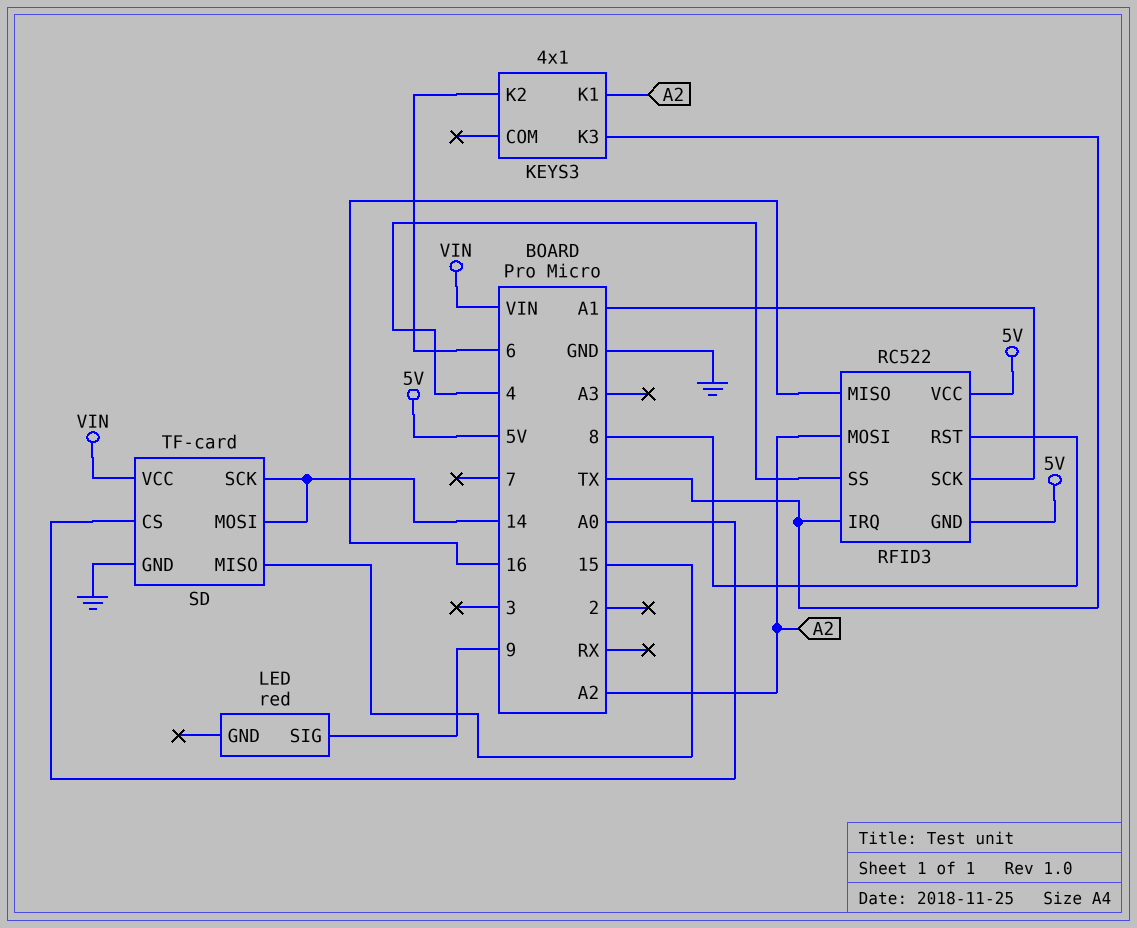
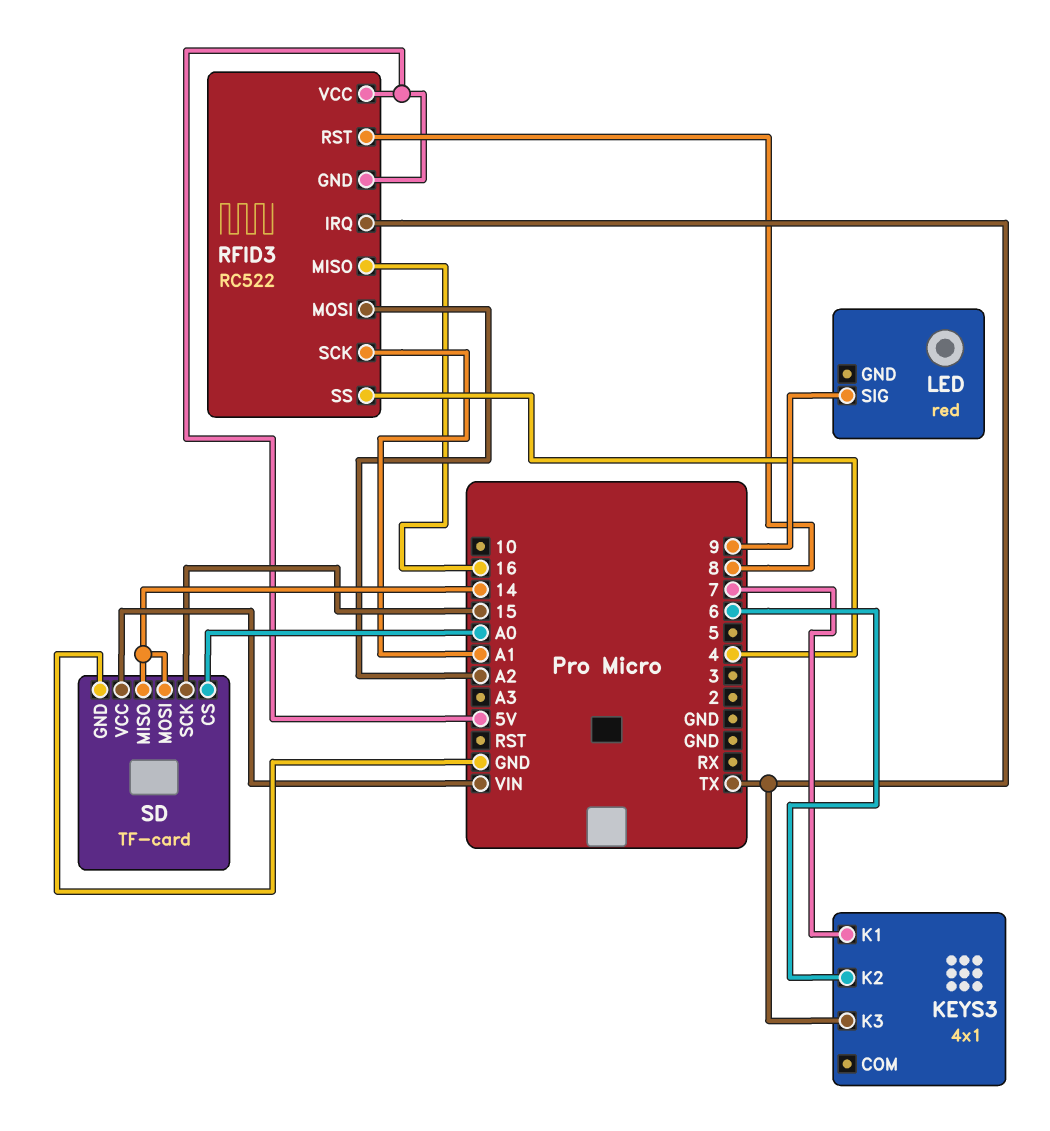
KEYS3 pin K1: A2 -> 7
SD pin MISO: 15 -> 14
SD pin SCK: 14 -> 15

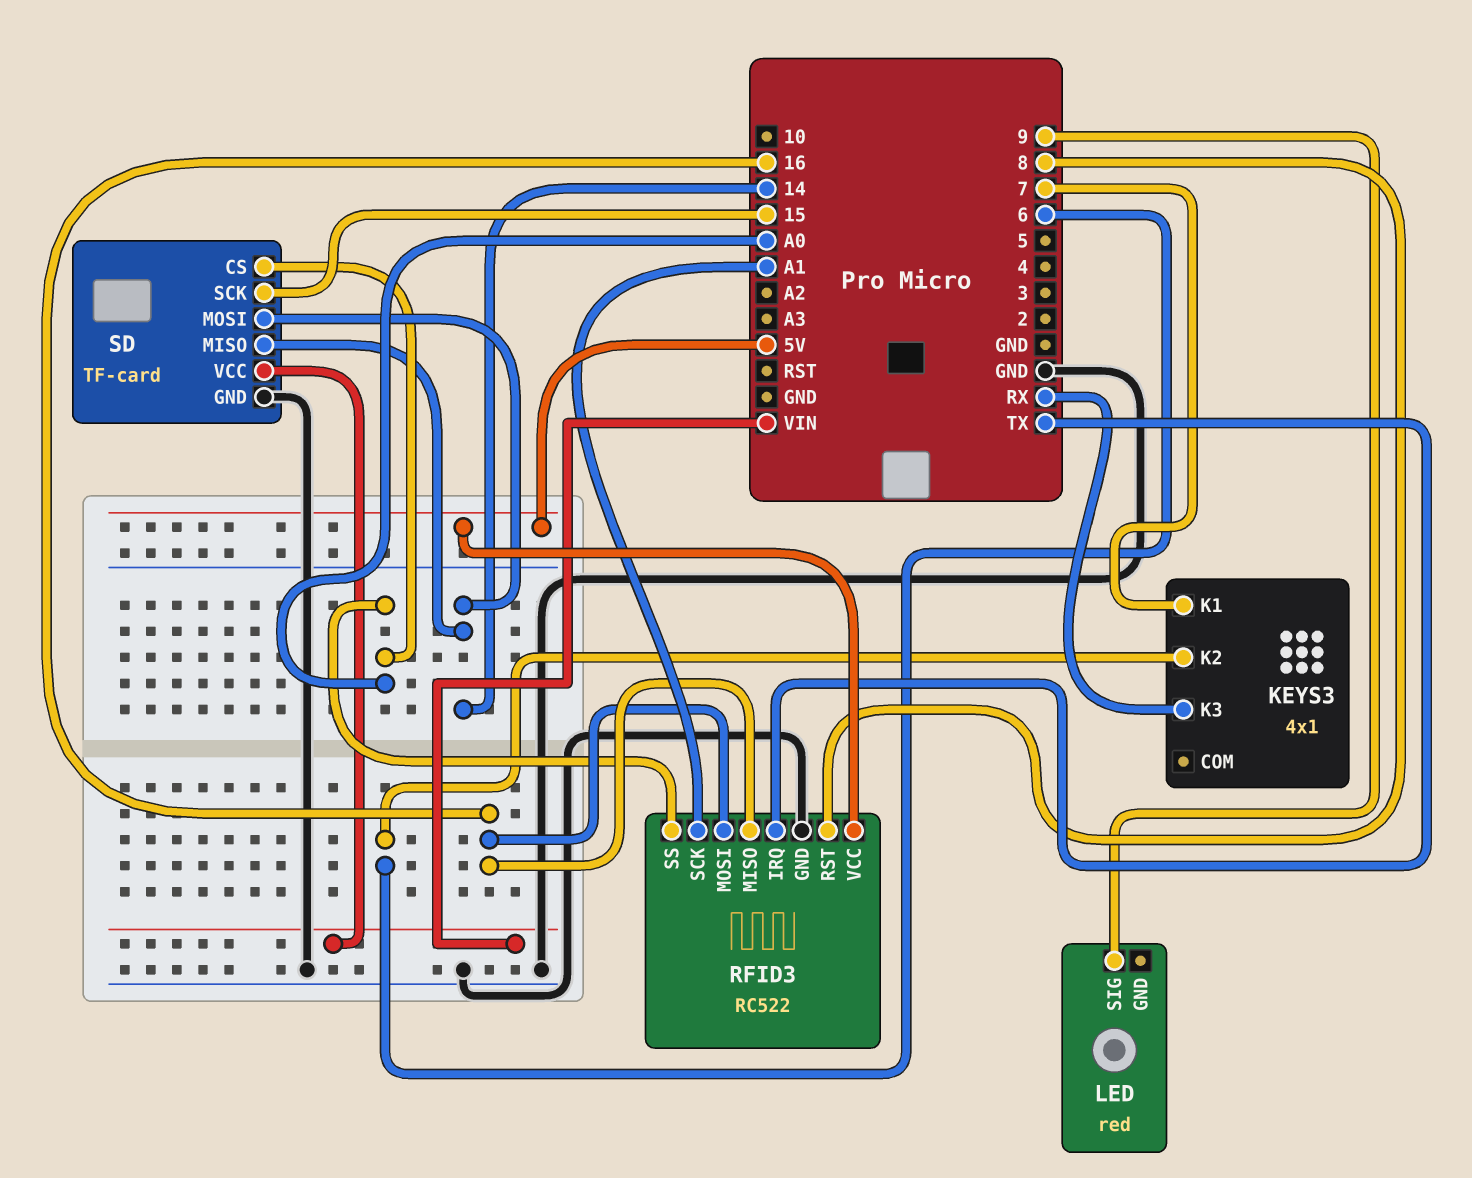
KEYS3 pin K3: TX -> RX
RFID3 pin GND: 5V -> GND
RFID3 pin MOSI: A2 -> 16
RFID3 pin SS: 4 -> A0

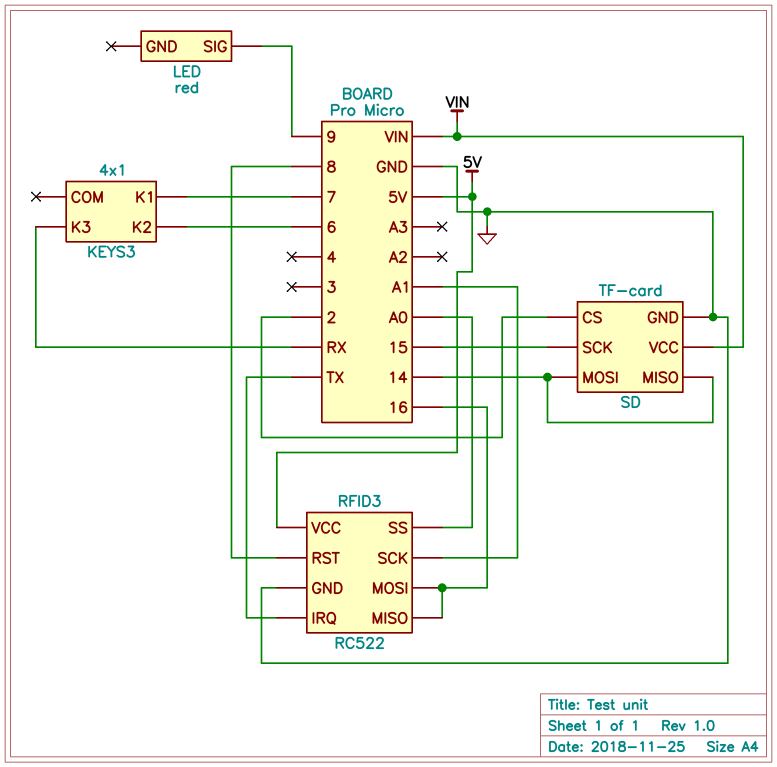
SD pin CS: A0 -> 2

